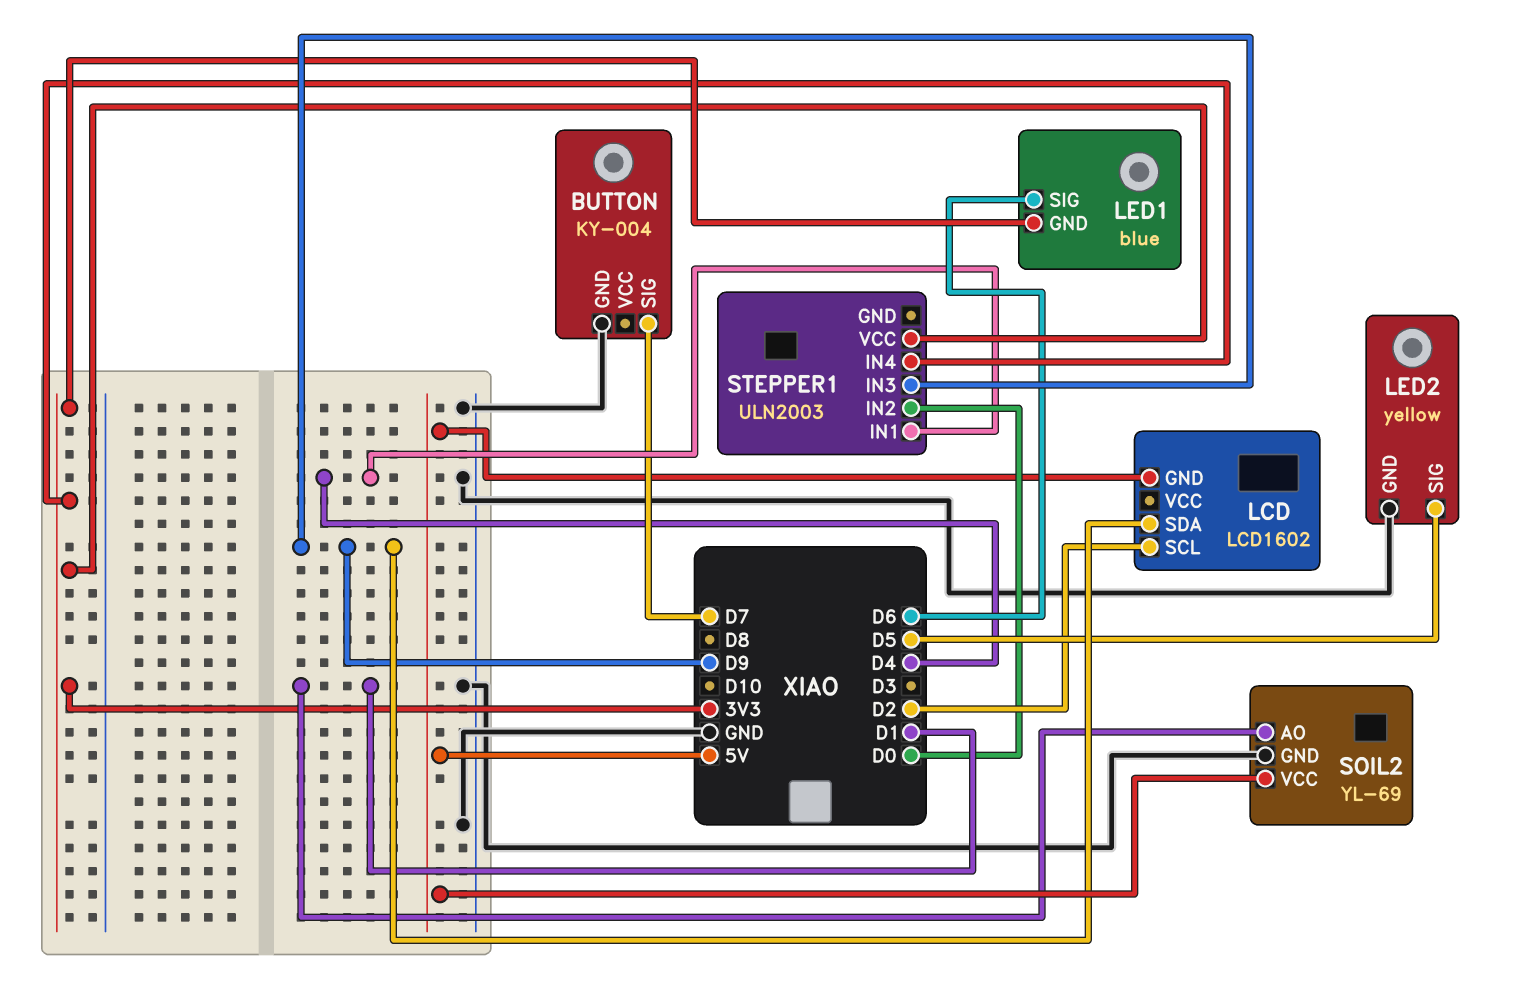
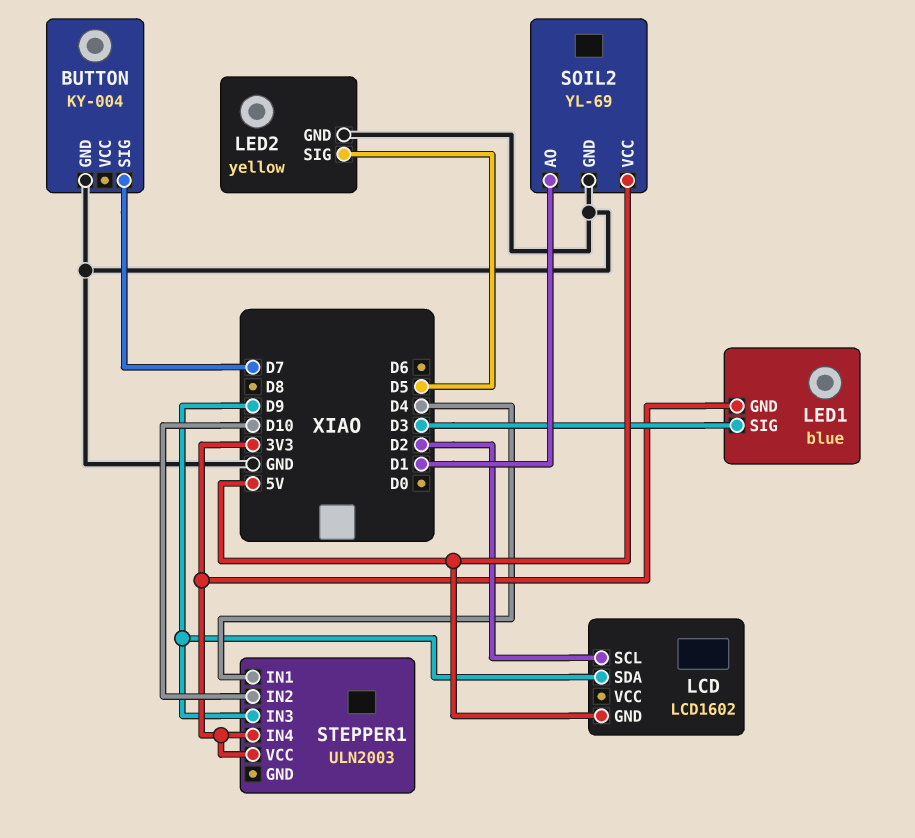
LED1 pin SIG: D6 -> D3
STEPPER1 pin IN2: D0 -> D10

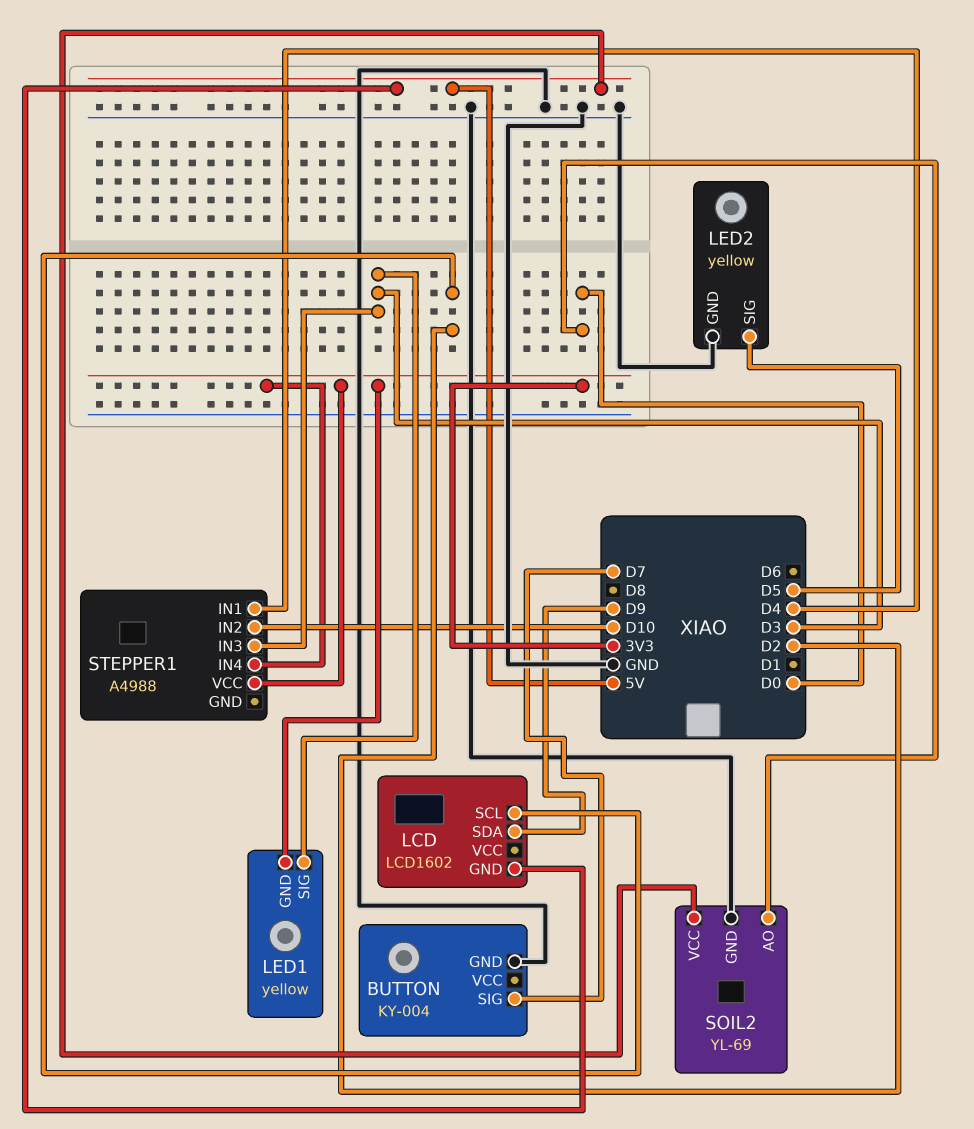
LED1: blue -> yellow
SOIL2 pin AO: D1 -> D0
STEPPER1: ULN2003 -> A4988
STEPPER1 pin IN3: D9 -> D3

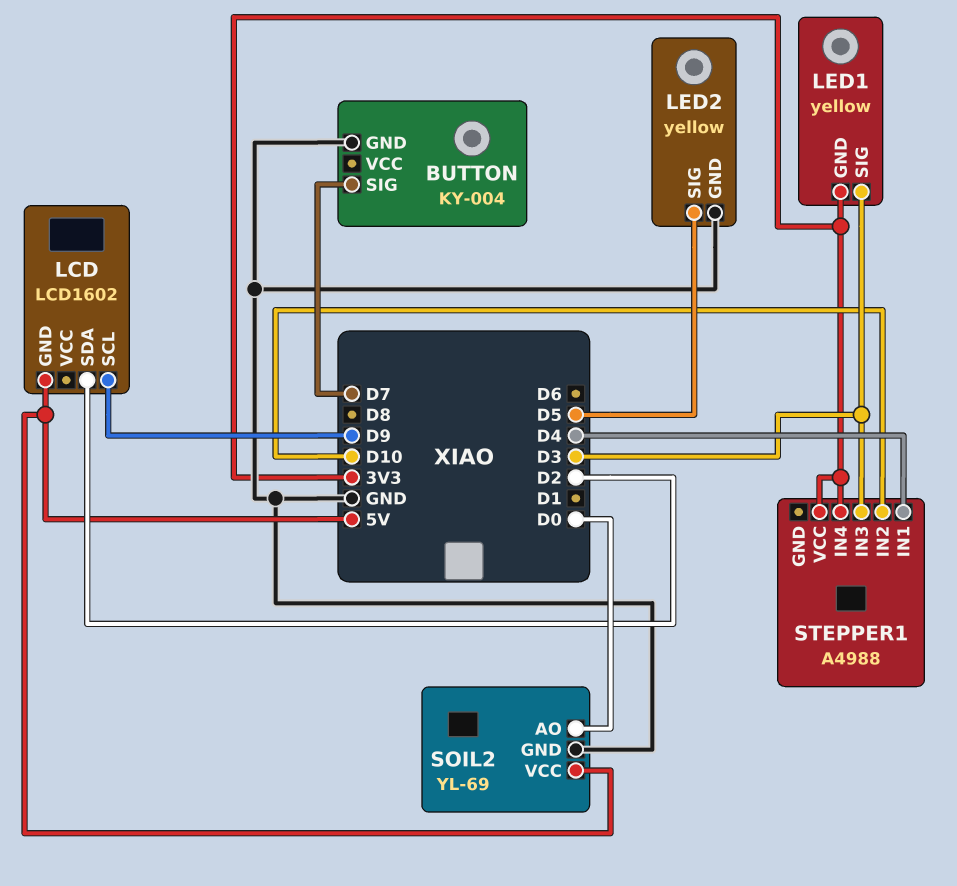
LCD pin SCL: D2 -> D9
LCD pin SDA: D9 -> D2

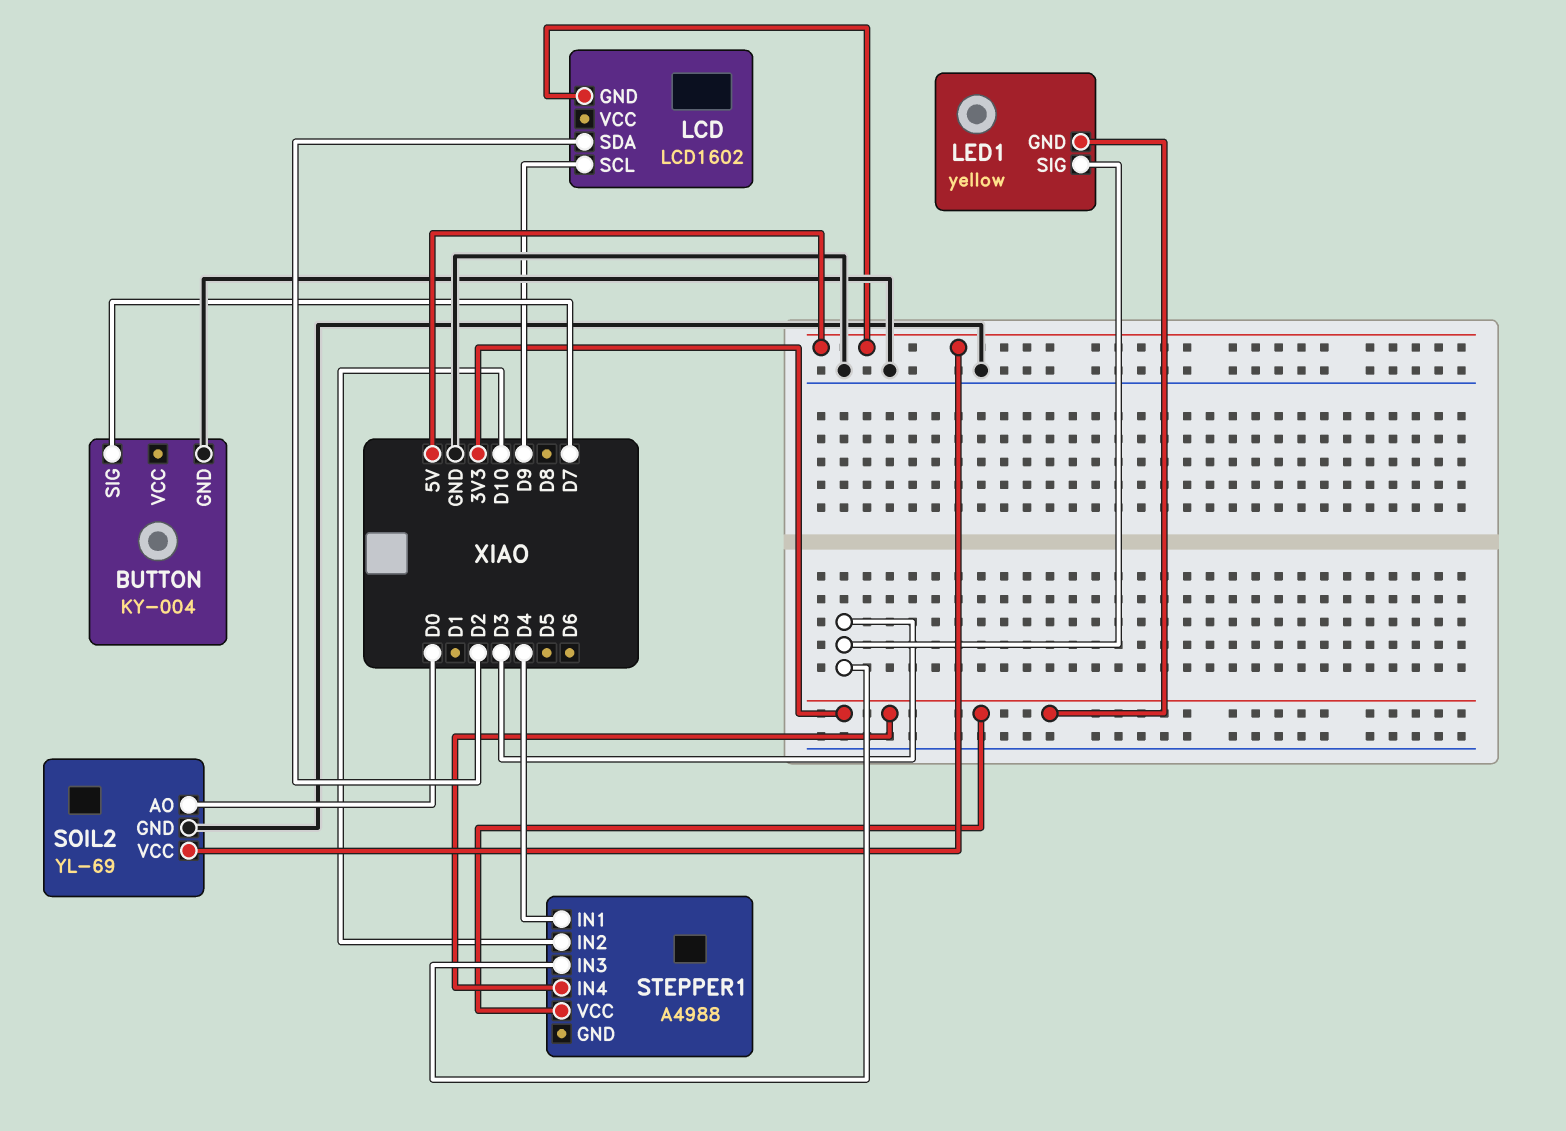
LED2: yellow -> none
LED2 pin GND: GND -> none
LED2 pin SIG: D5 -> none

